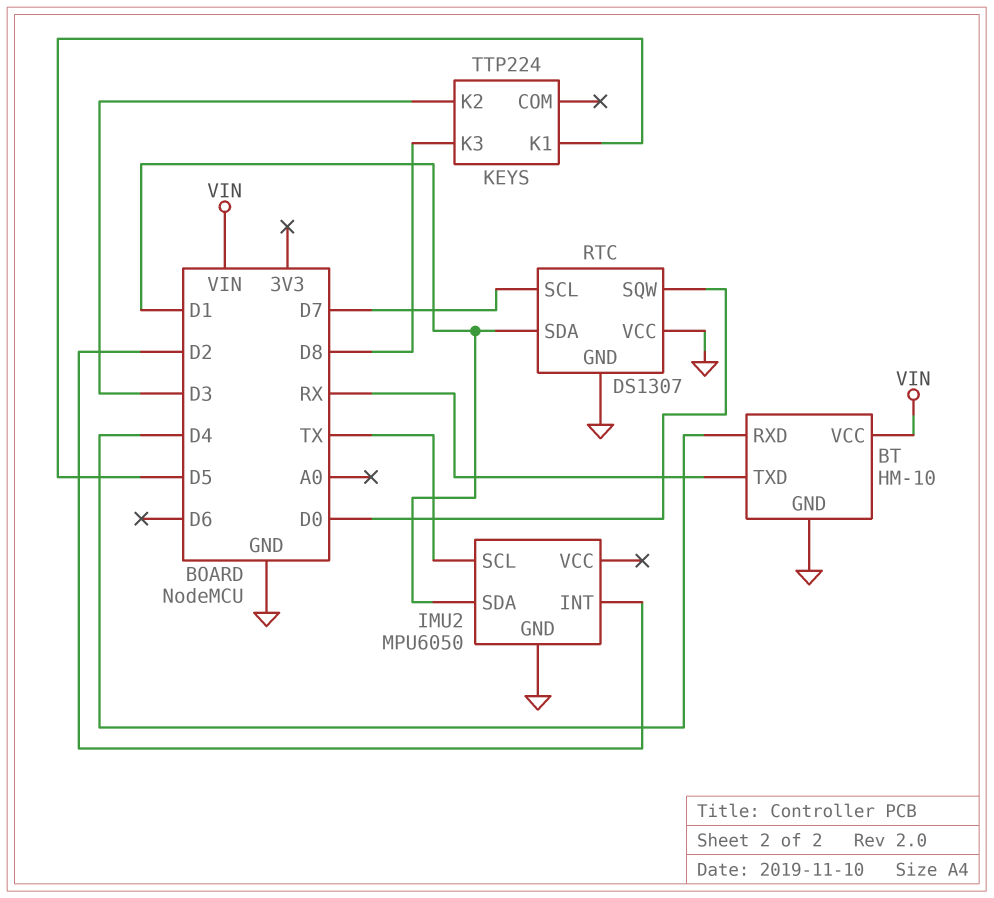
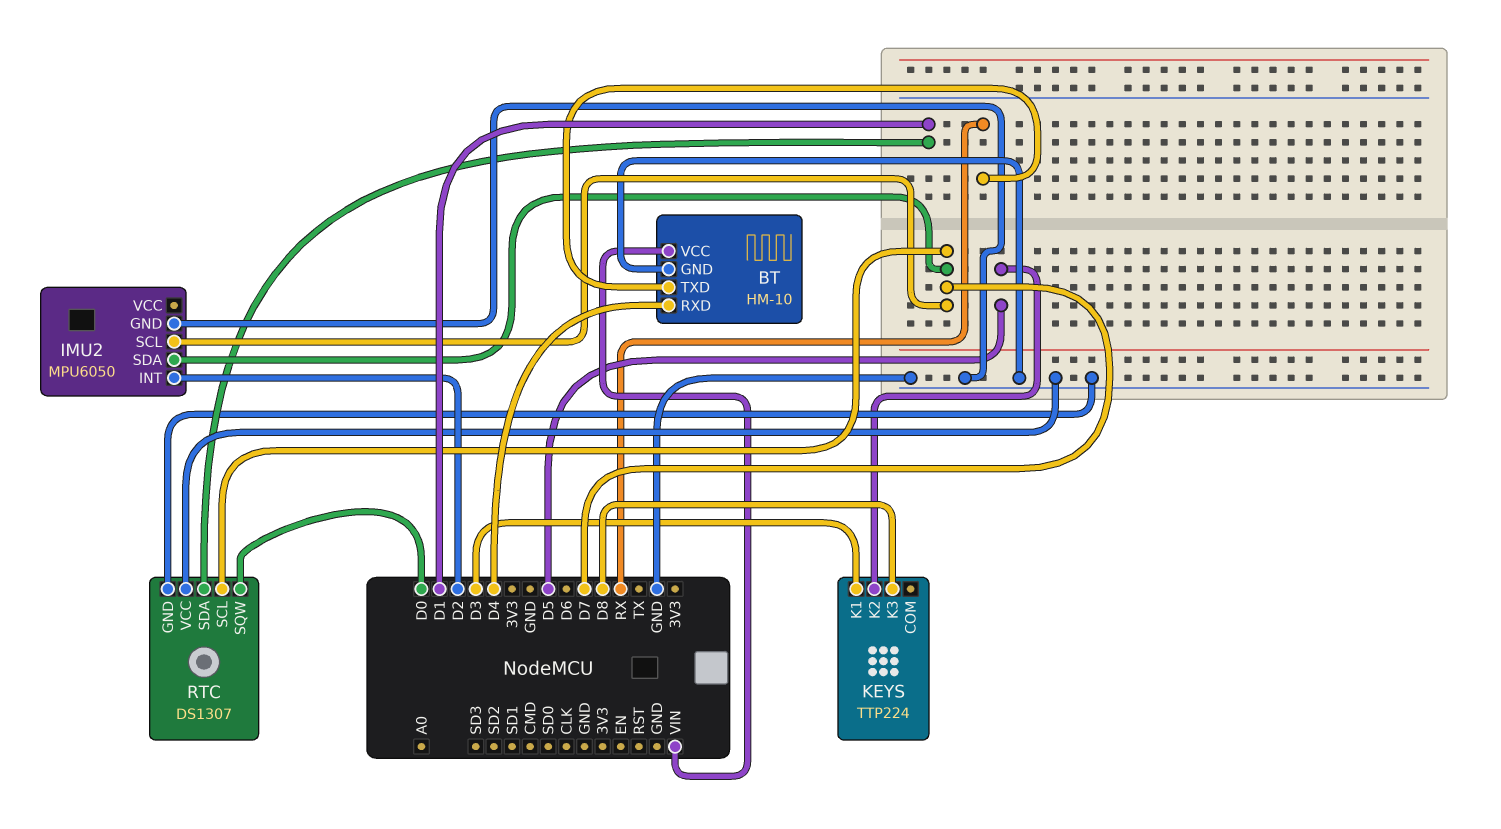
IMU2 pin SCL: TX -> D7
IMU2 pin SDA: D1 -> D7
KEYS pin K1: D5 -> D3
KEYS pin K2: D3 -> D5

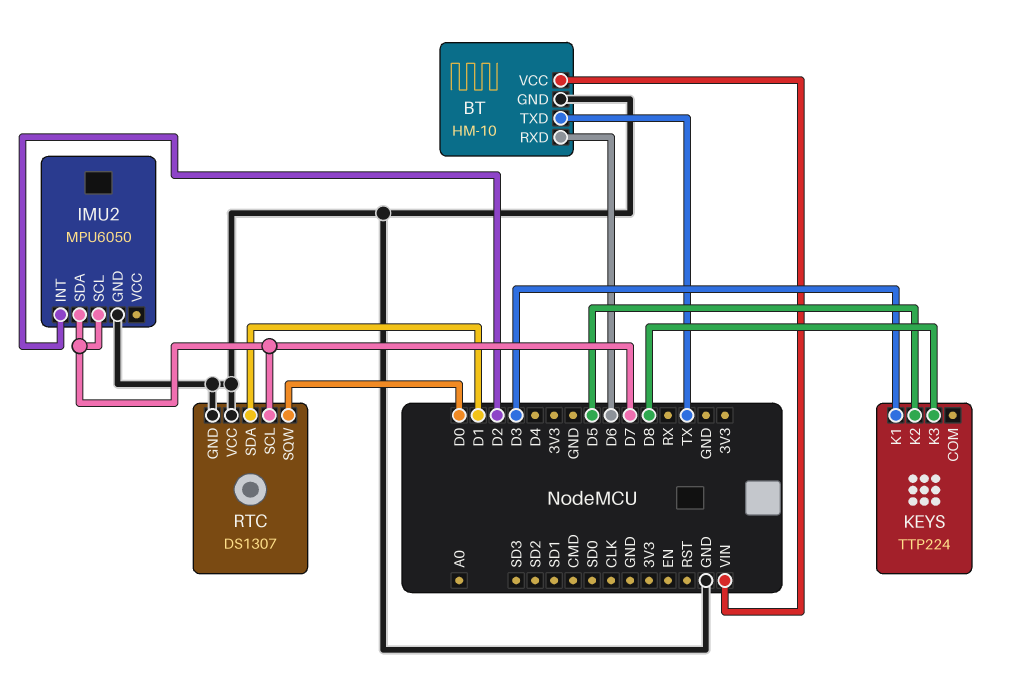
BT pin RXD: D4 -> D6
BT pin TXD: RX -> TX

